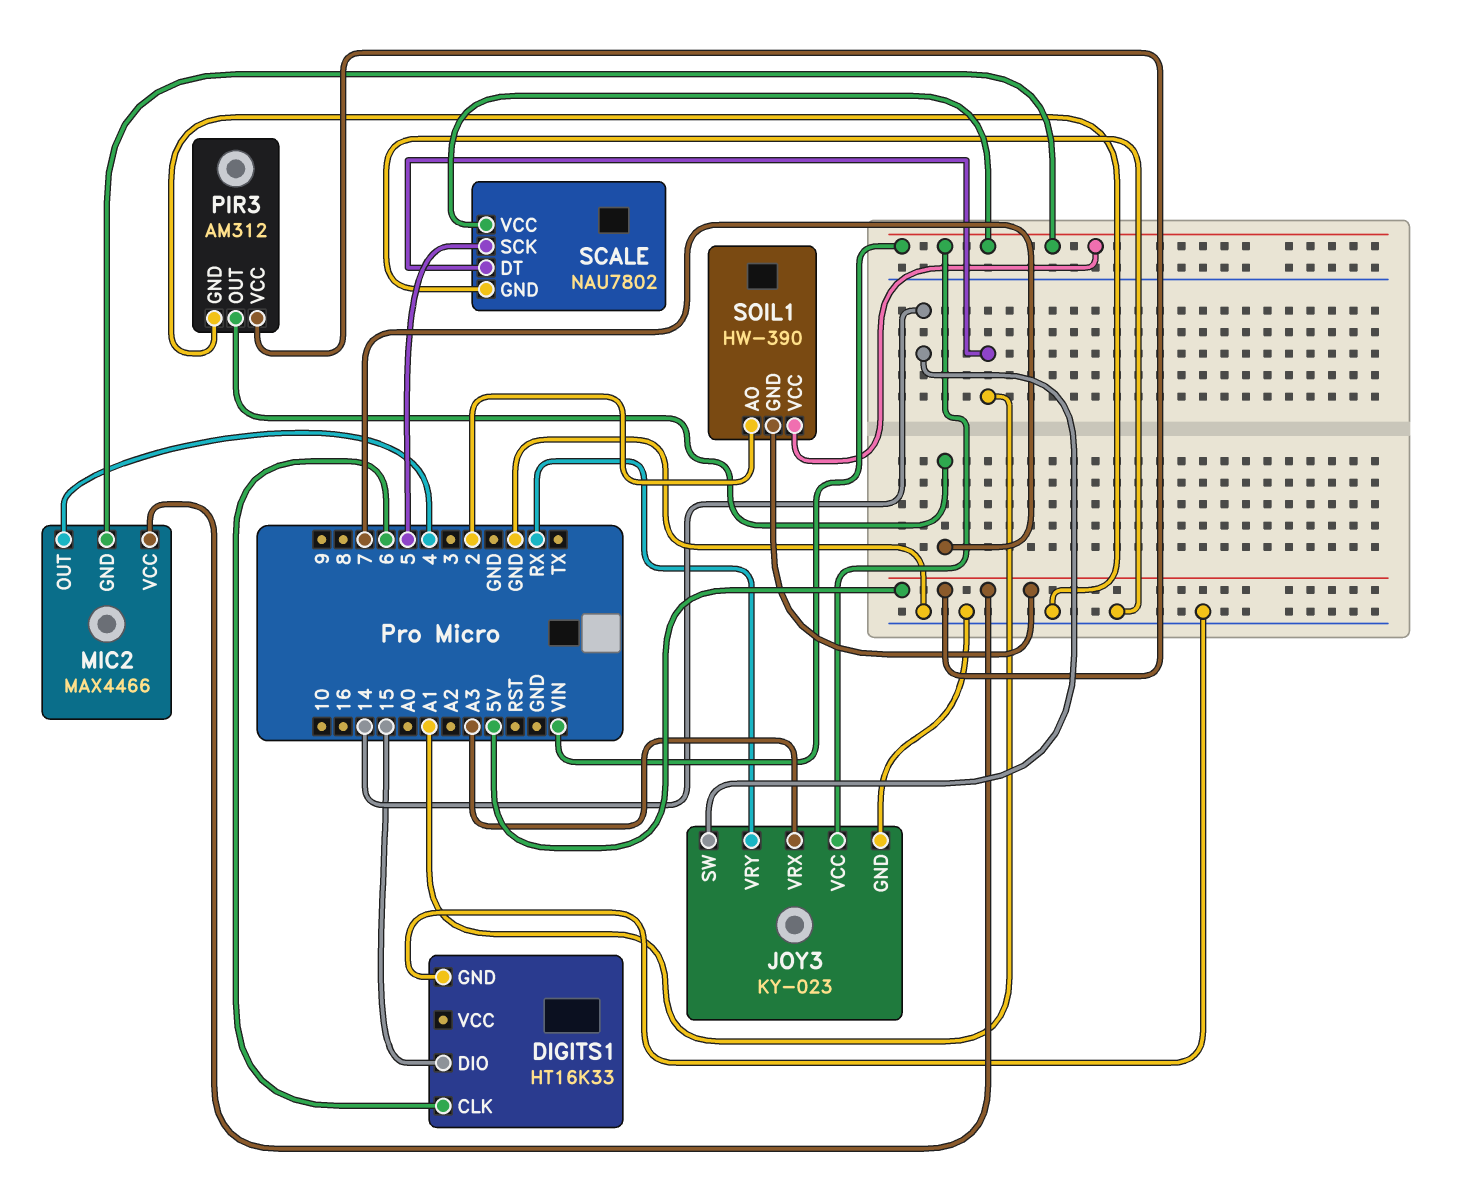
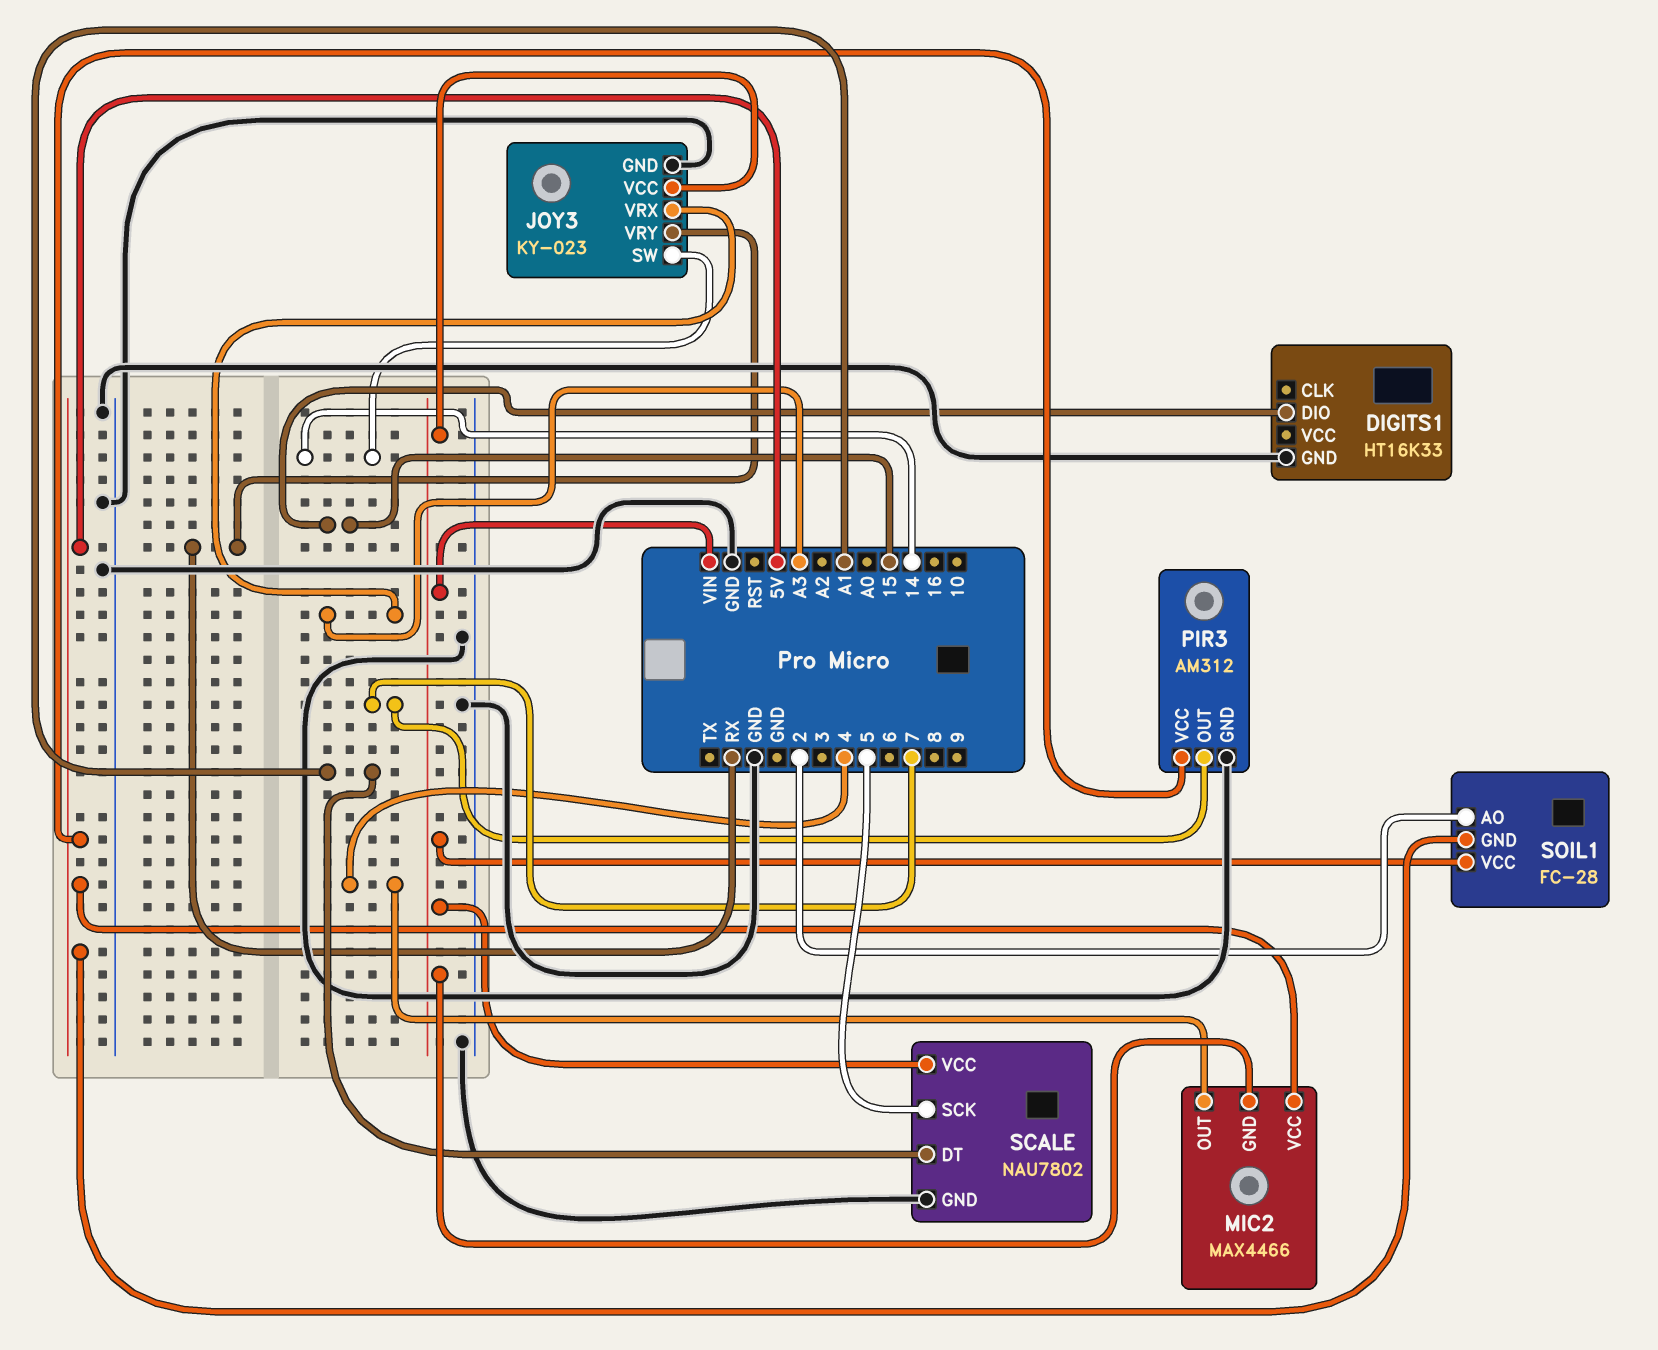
DIGITS1 pin CLK: 6 -> none
SOIL1: HW-390 -> FC-28

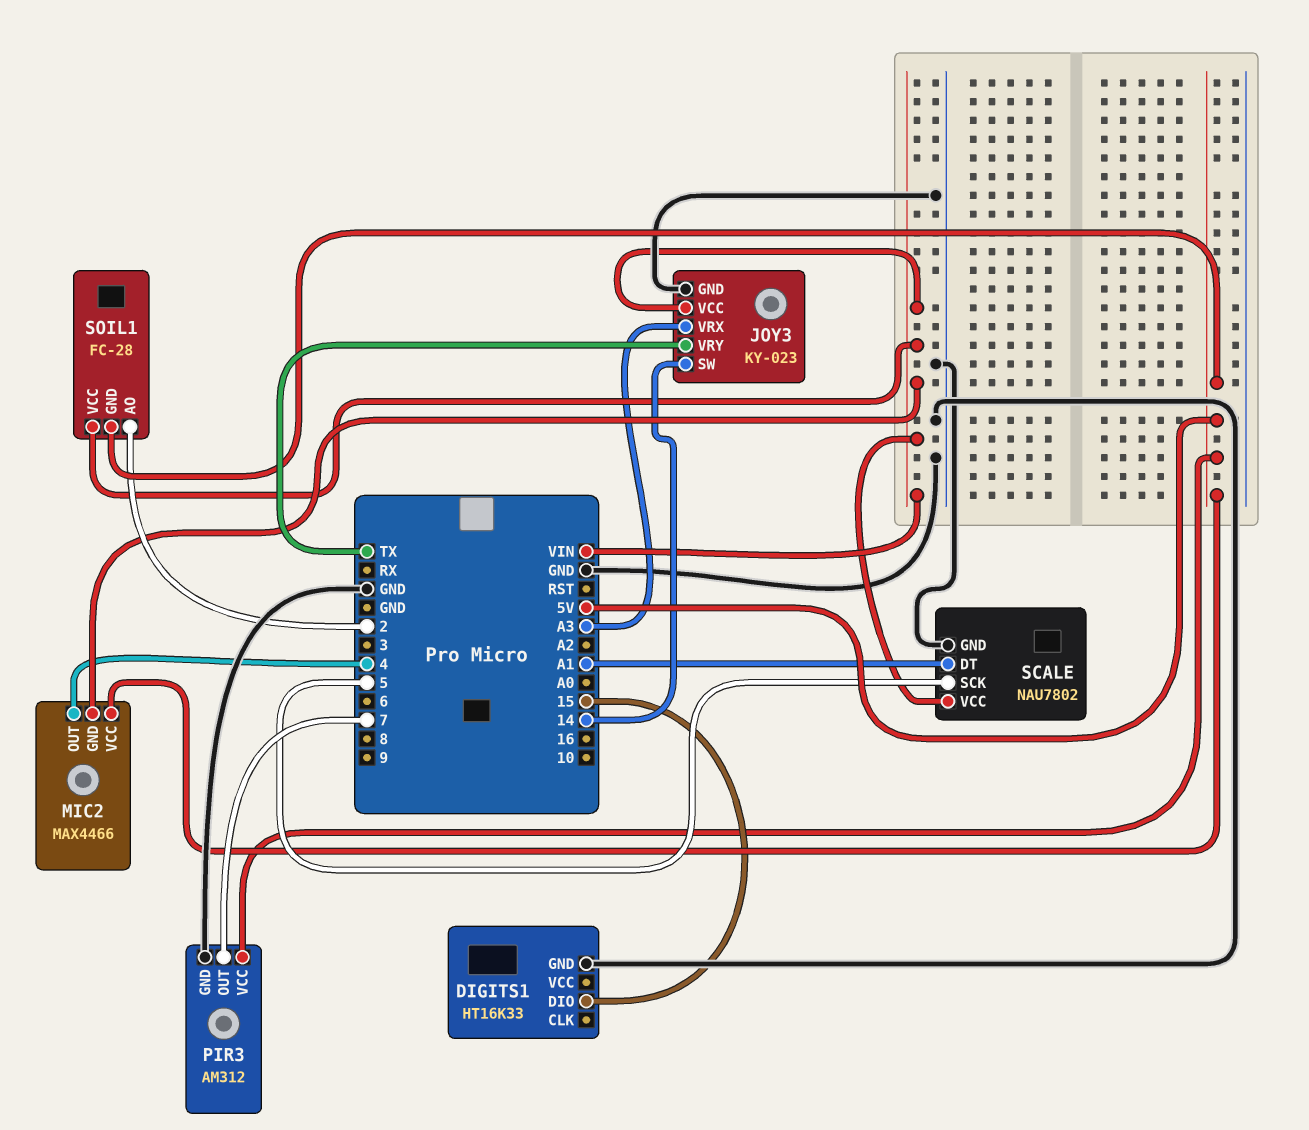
JOY3 pin VRY: RX -> TX

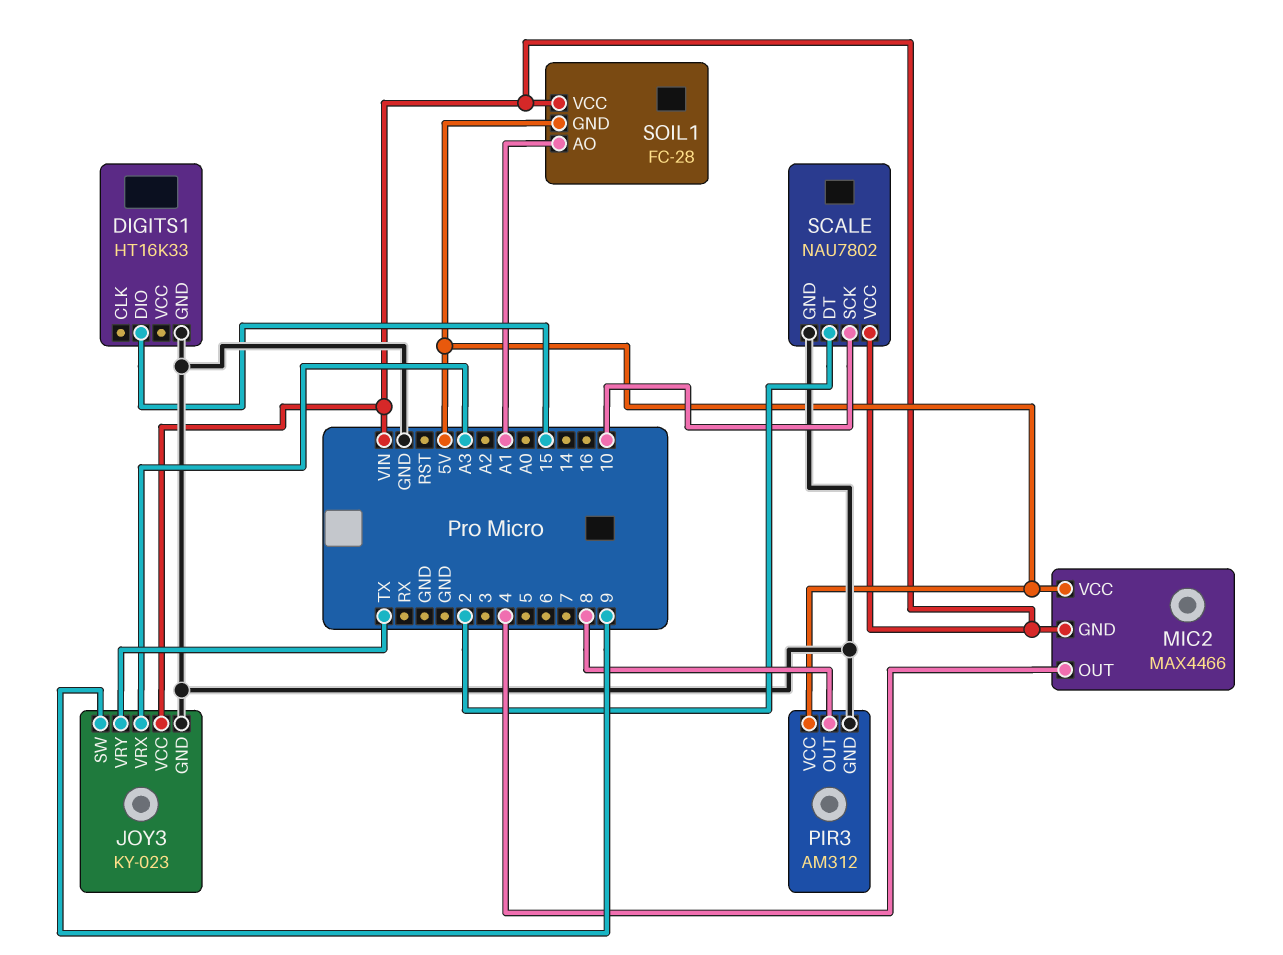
JOY3 pin SW: 14 -> 9
PIR3 pin OUT: 7 -> 8
SCALE pin DT: A1 -> 2
SCALE pin SCK: 5 -> 10
SOIL1 pin AO: 2 -> A1

